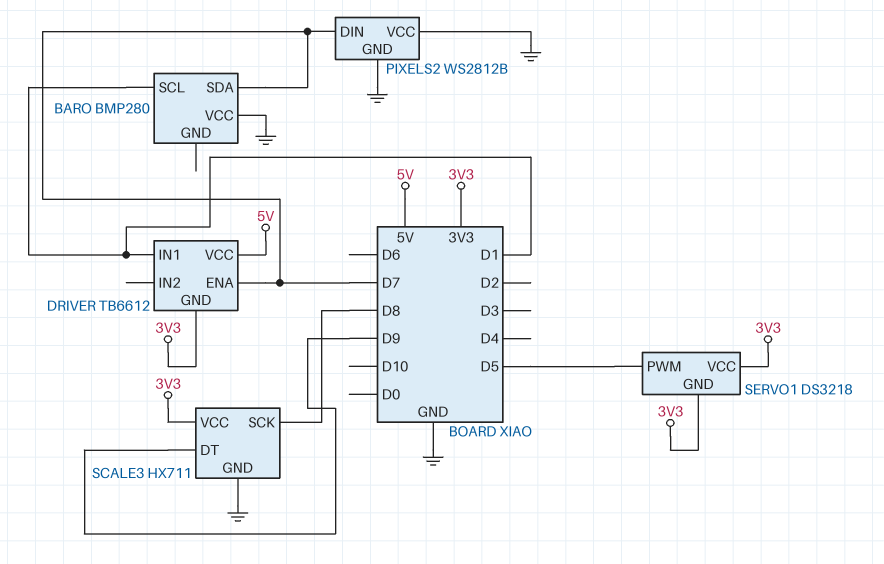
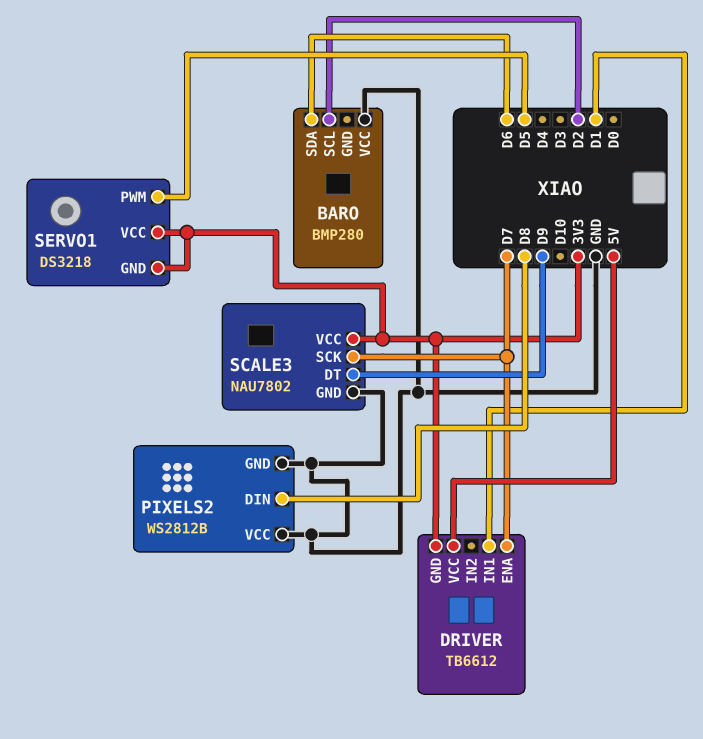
BARO pin SCL: D1 -> D2
BARO pin SDA: D7 -> D6
PIXELS2 pin DIN: D7 -> D8
SCALE3: HX711 -> NAU7802
SCALE3 pin SCK: D8 -> D7

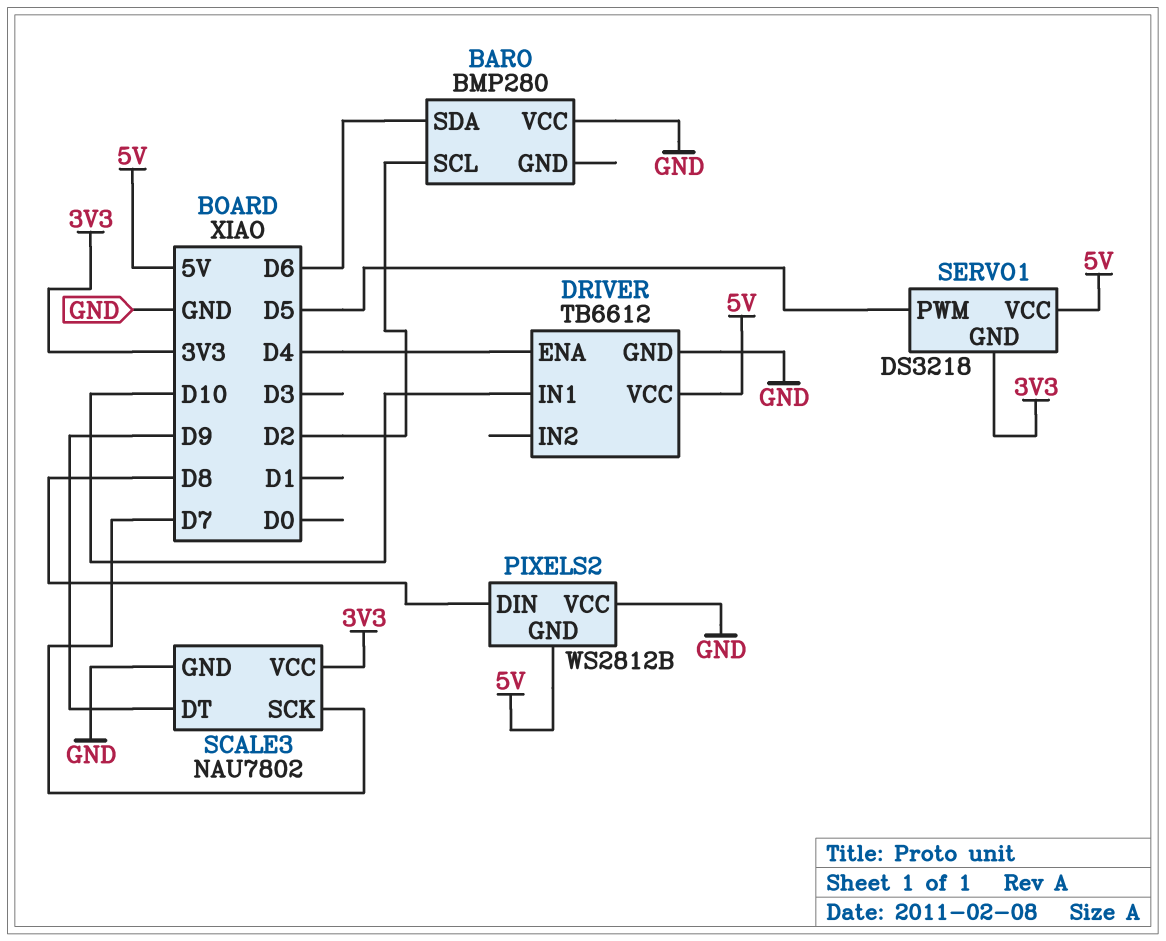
DRIVER pin ENA: D7 -> D4
DRIVER pin GND: 3V3 -> GND
DRIVER pin IN1: D1 -> D10
PIXELS2 pin GND: GND -> 5V
SERVO1 pin VCC: 3V3 -> 5V

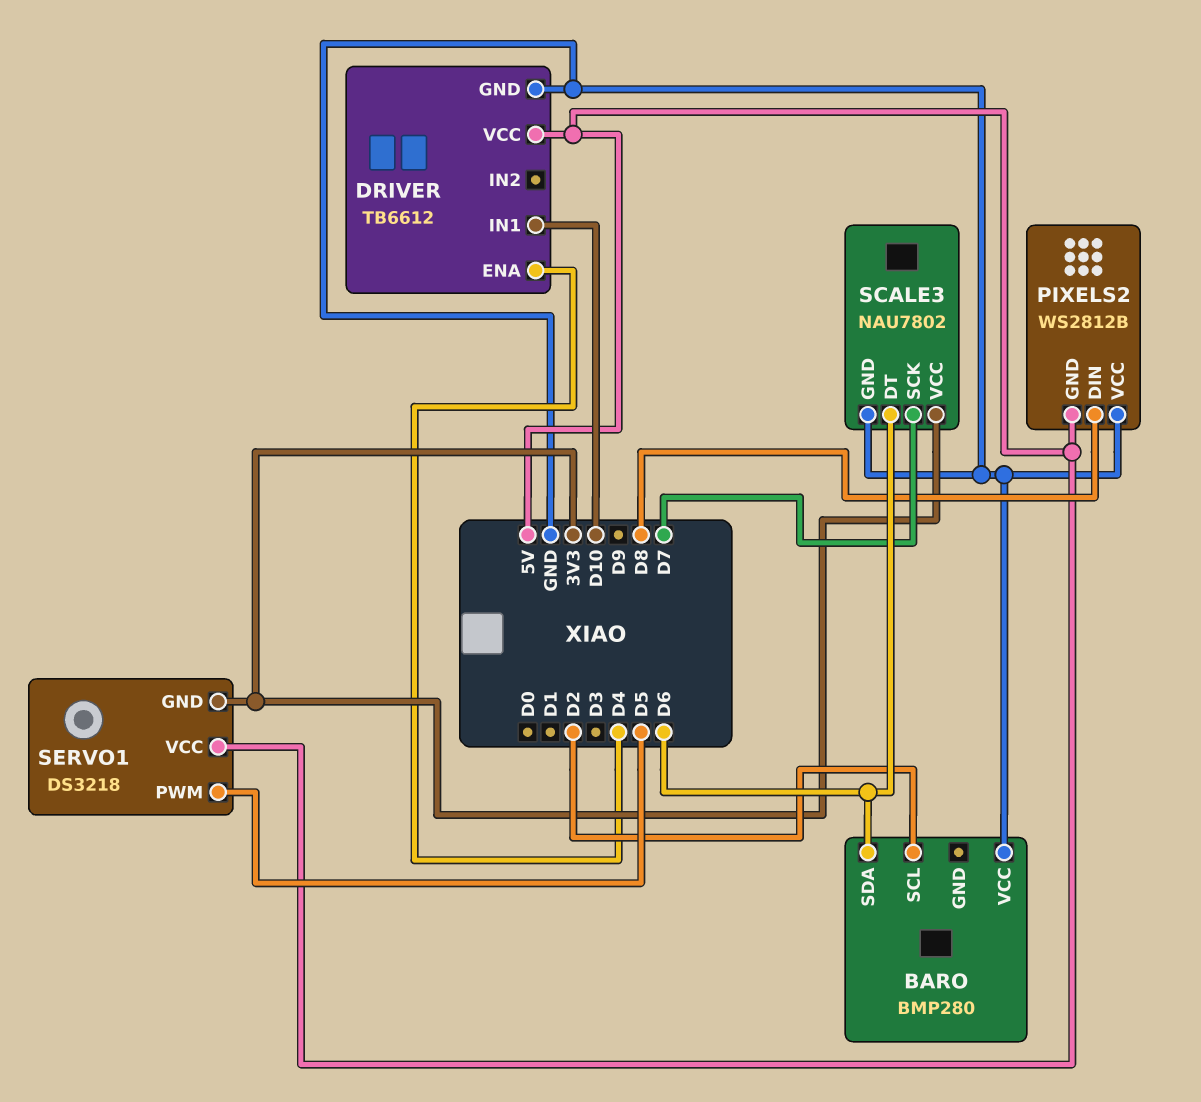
SCALE3 pin DT: D9 -> D6

